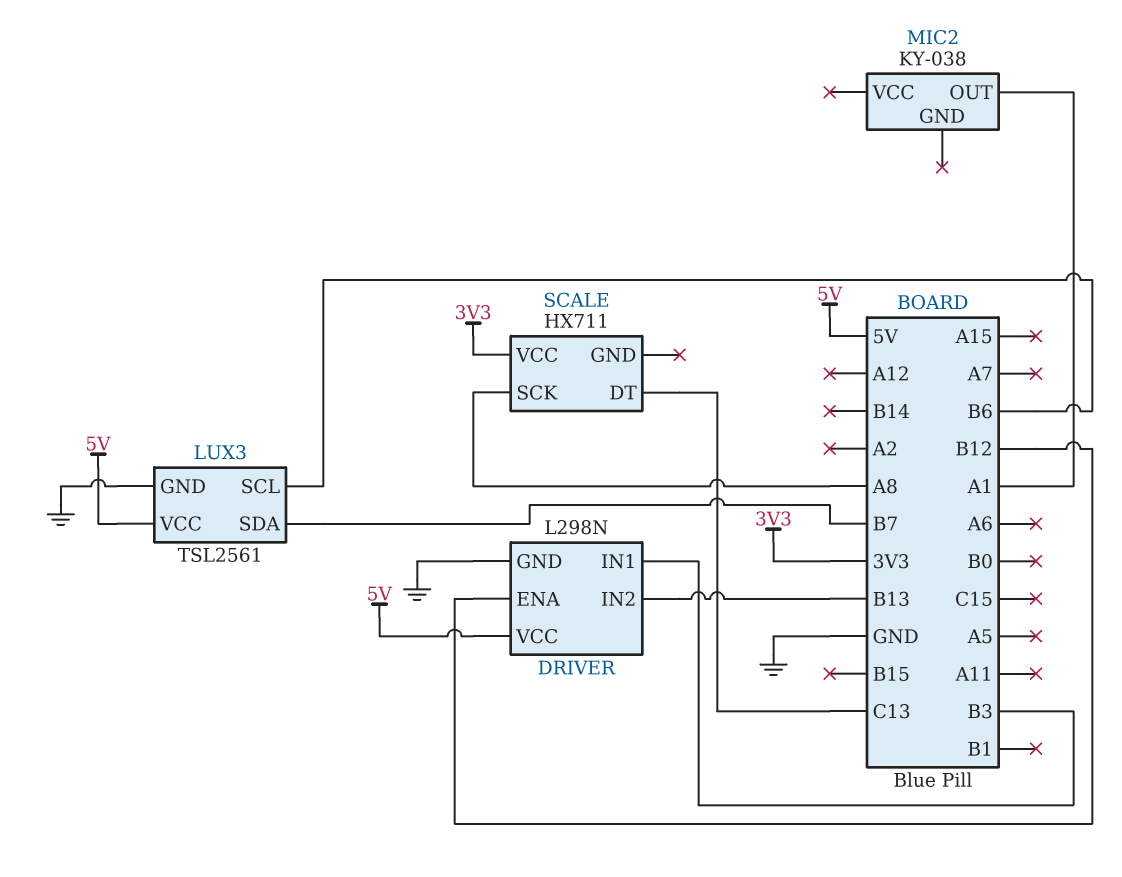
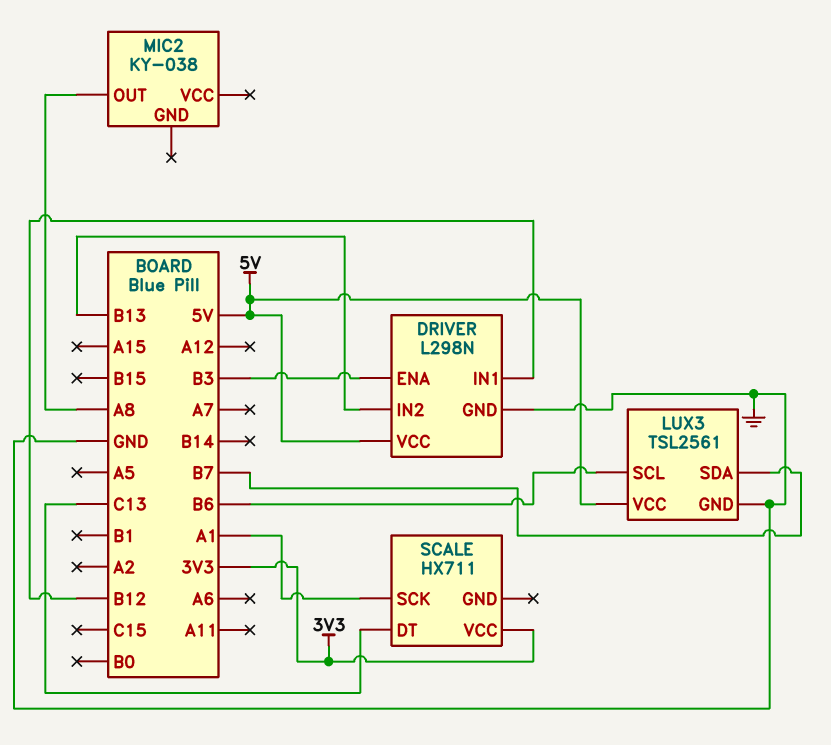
DRIVER pin ENA: B12 -> B3
DRIVER pin IN1: B3 -> B12
MIC2 pin OUT: A1 -> A8
SCALE pin SCK: A8 -> A1

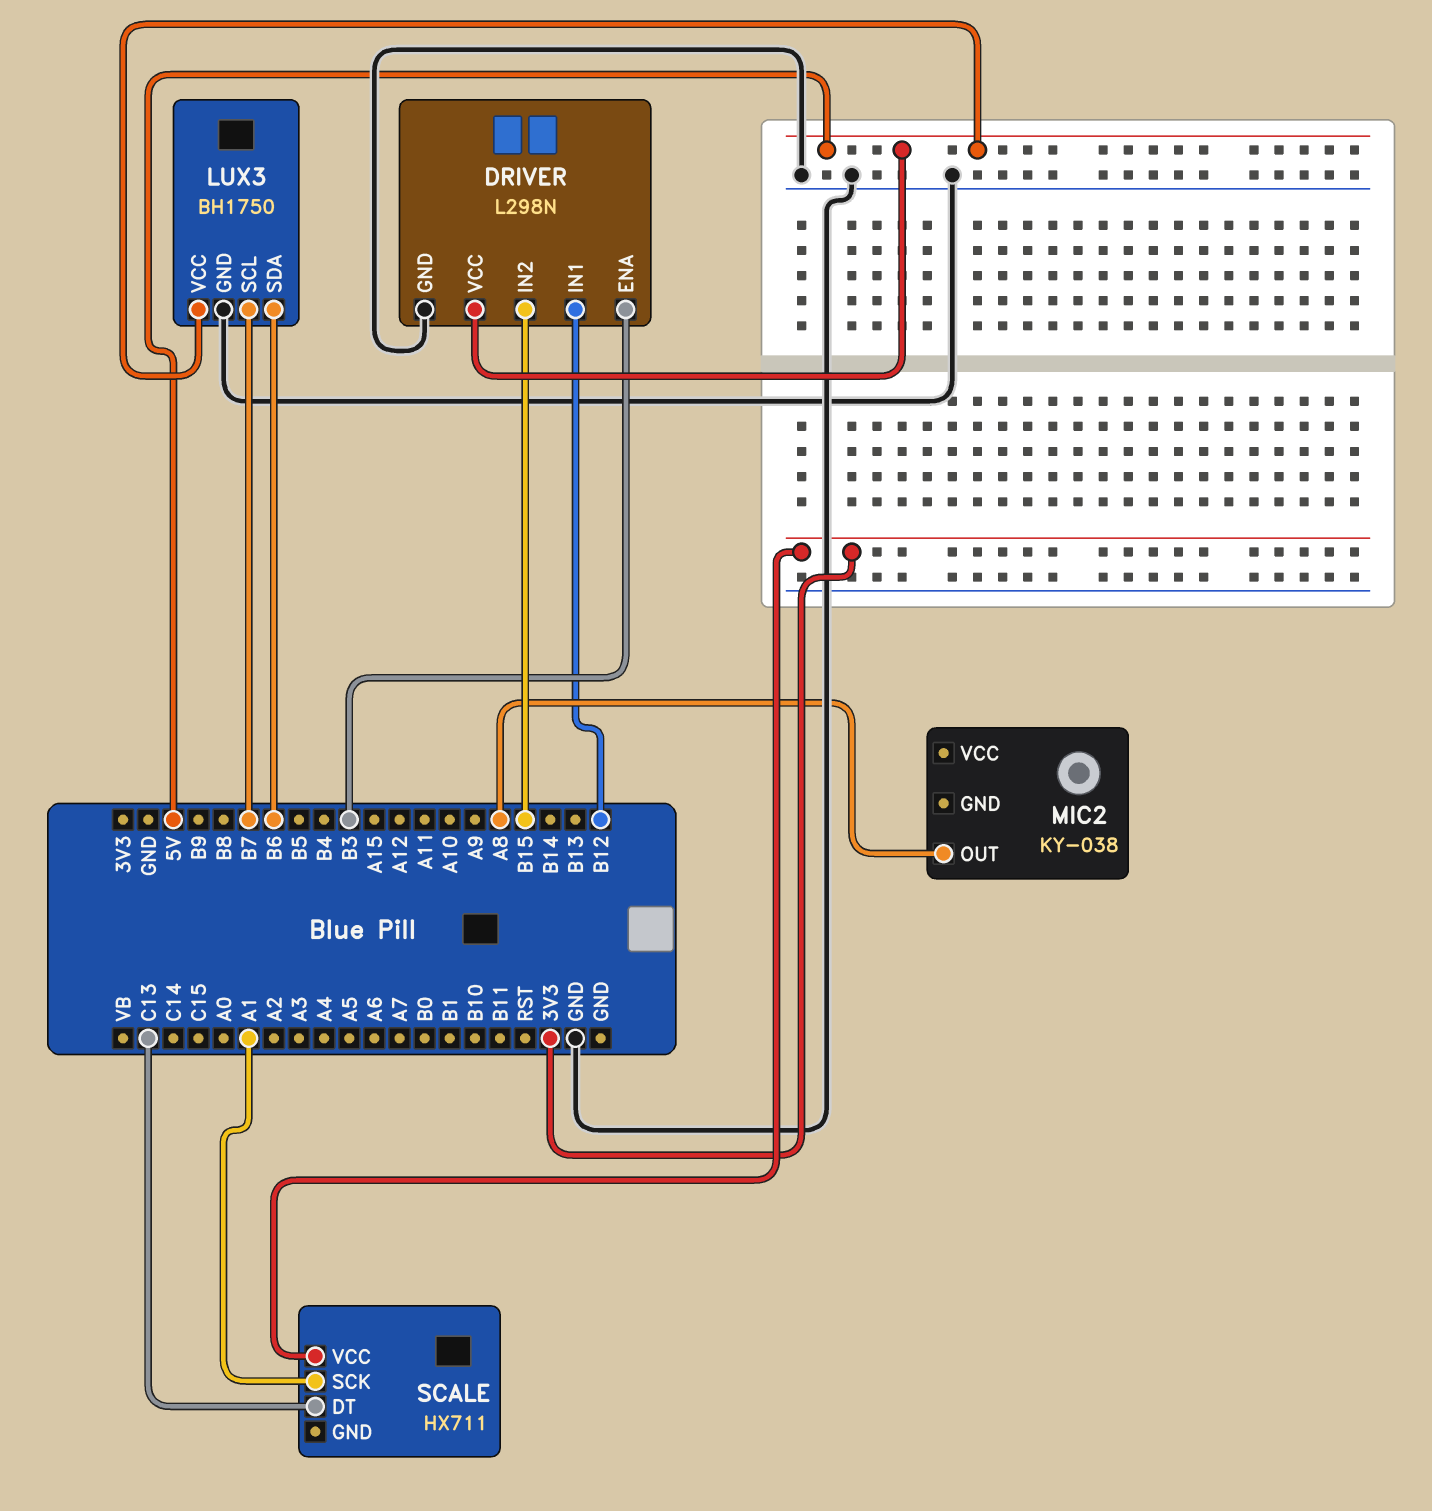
DRIVER pin IN2: B13 -> B15
LUX3: TSL2561 -> BH1750
LUX3 pin SCL: B6 -> B7
LUX3 pin SDA: B7 -> B6

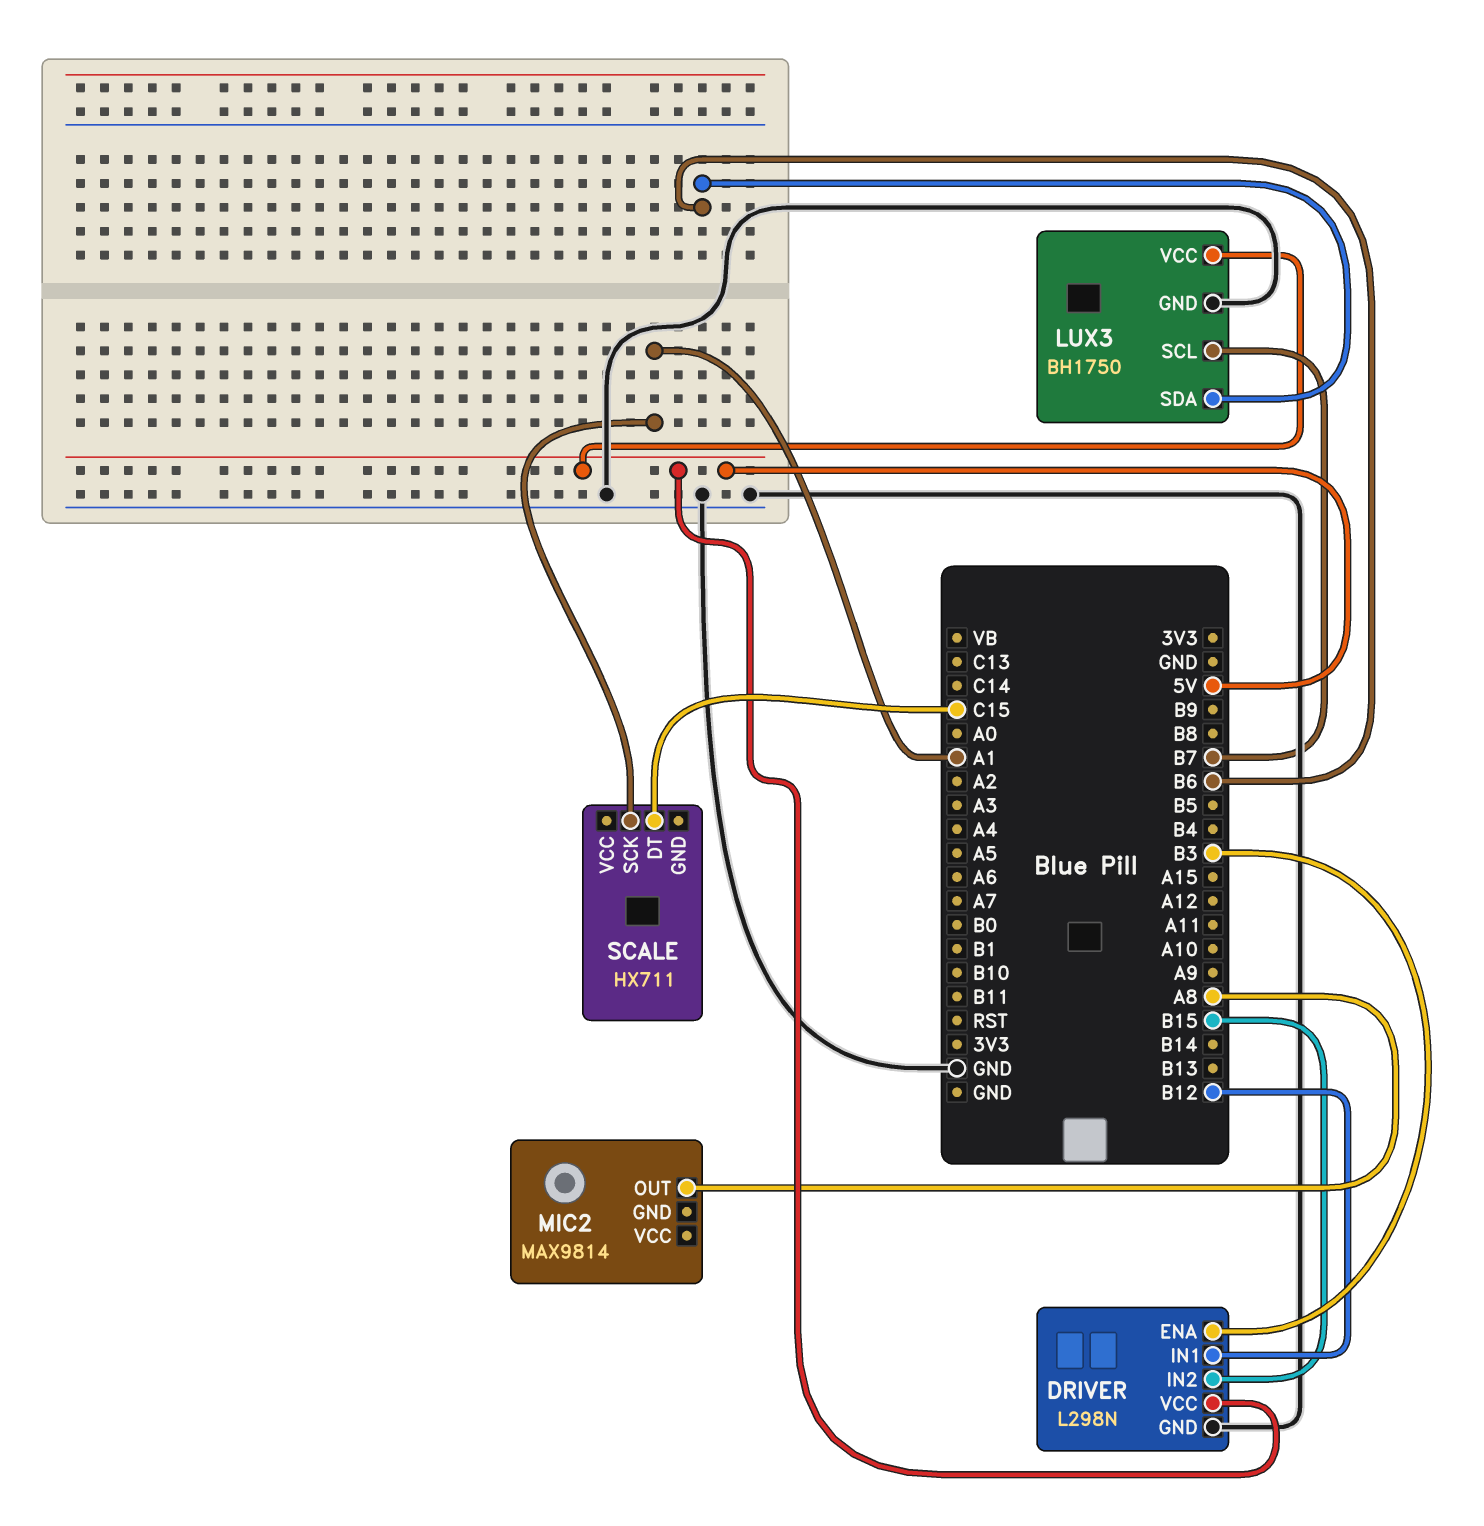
MIC2: KY-038 -> MAX9814
SCALE pin DT: C13 -> C15
SCALE pin VCC: 3V3 -> none

